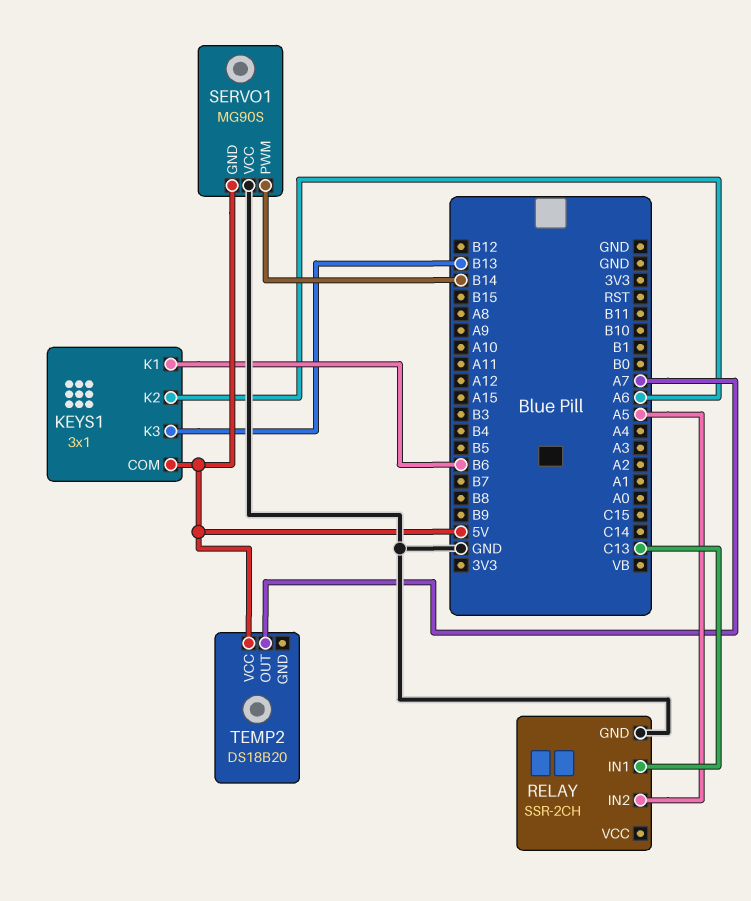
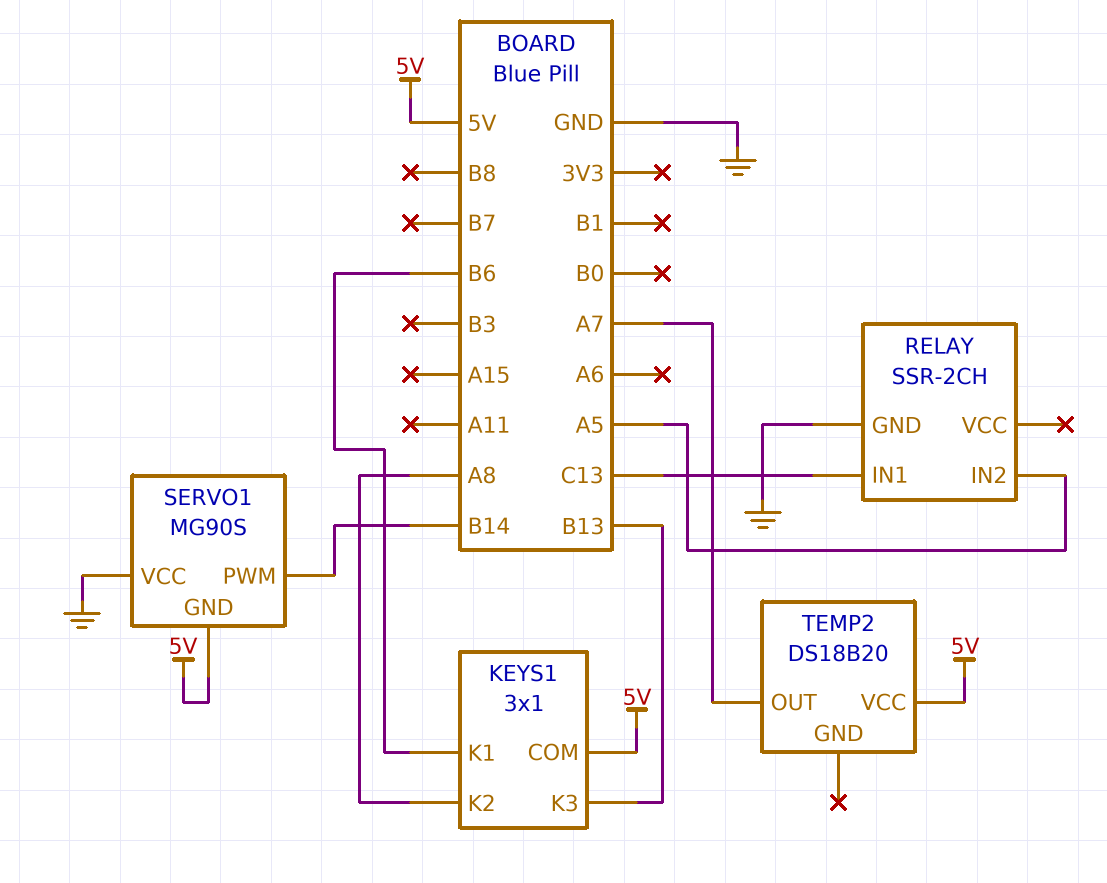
KEYS1 pin K2: A6 -> A8

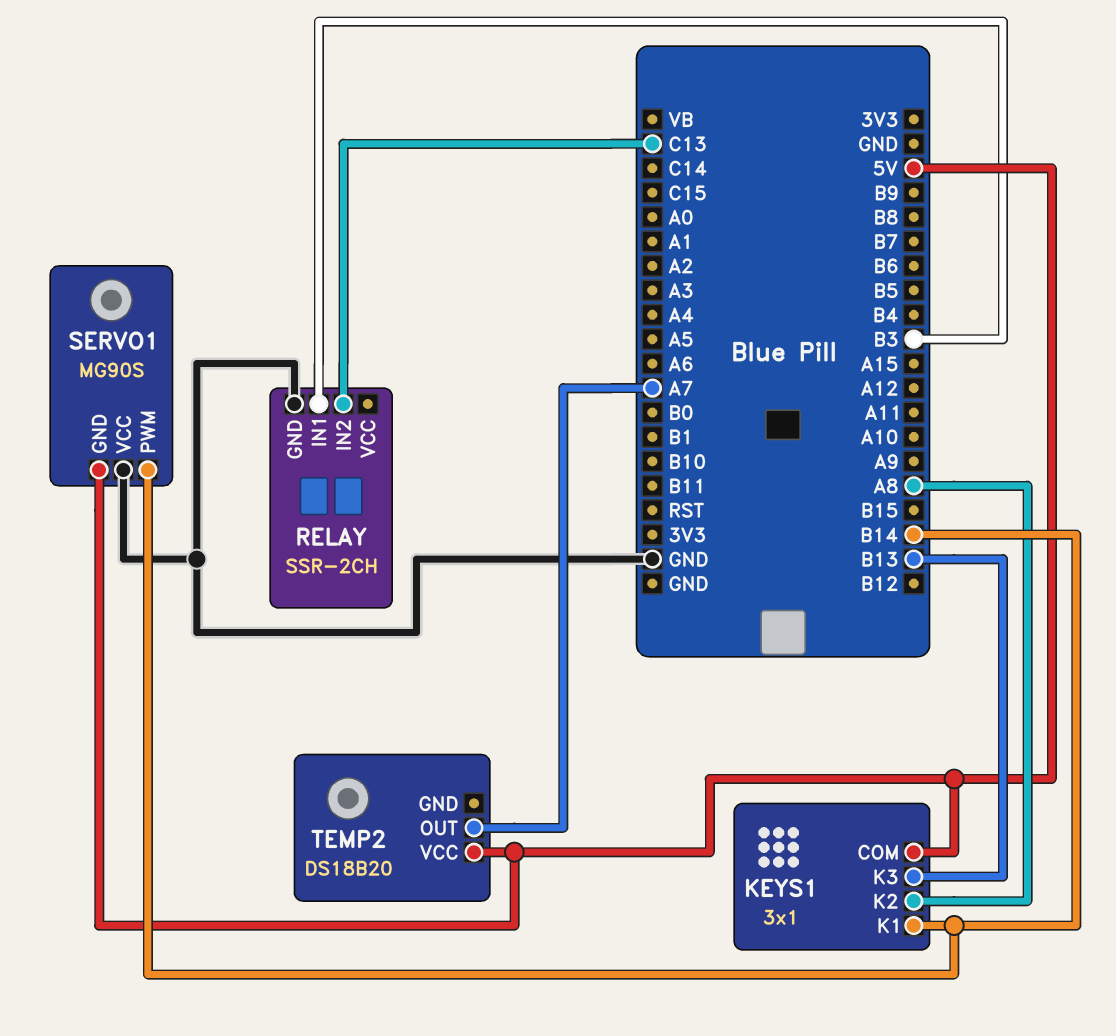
KEYS1 pin K1: B6 -> B14
RELAY pin IN1: C13 -> B3
RELAY pin IN2: A5 -> C13

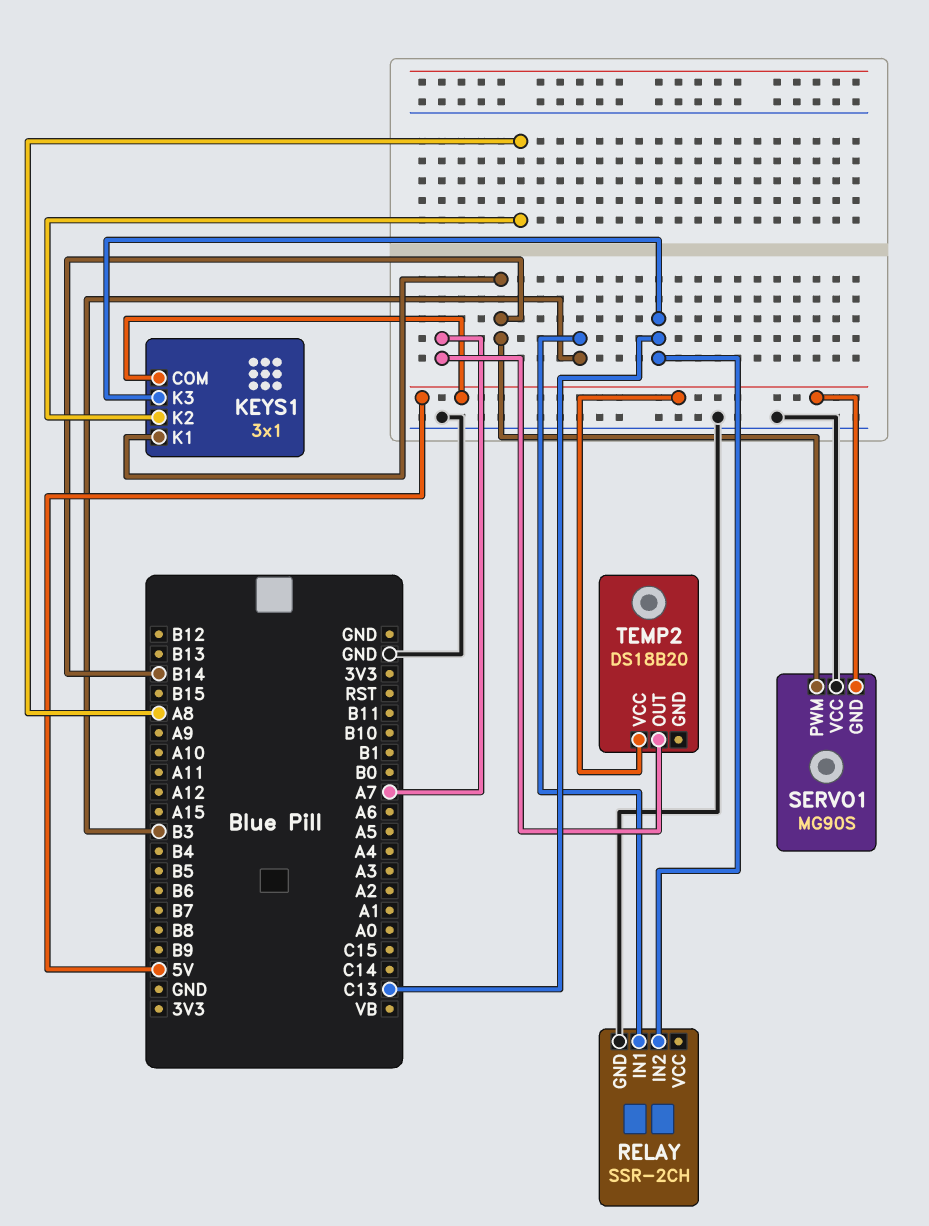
KEYS1 pin K3: B13 -> C13

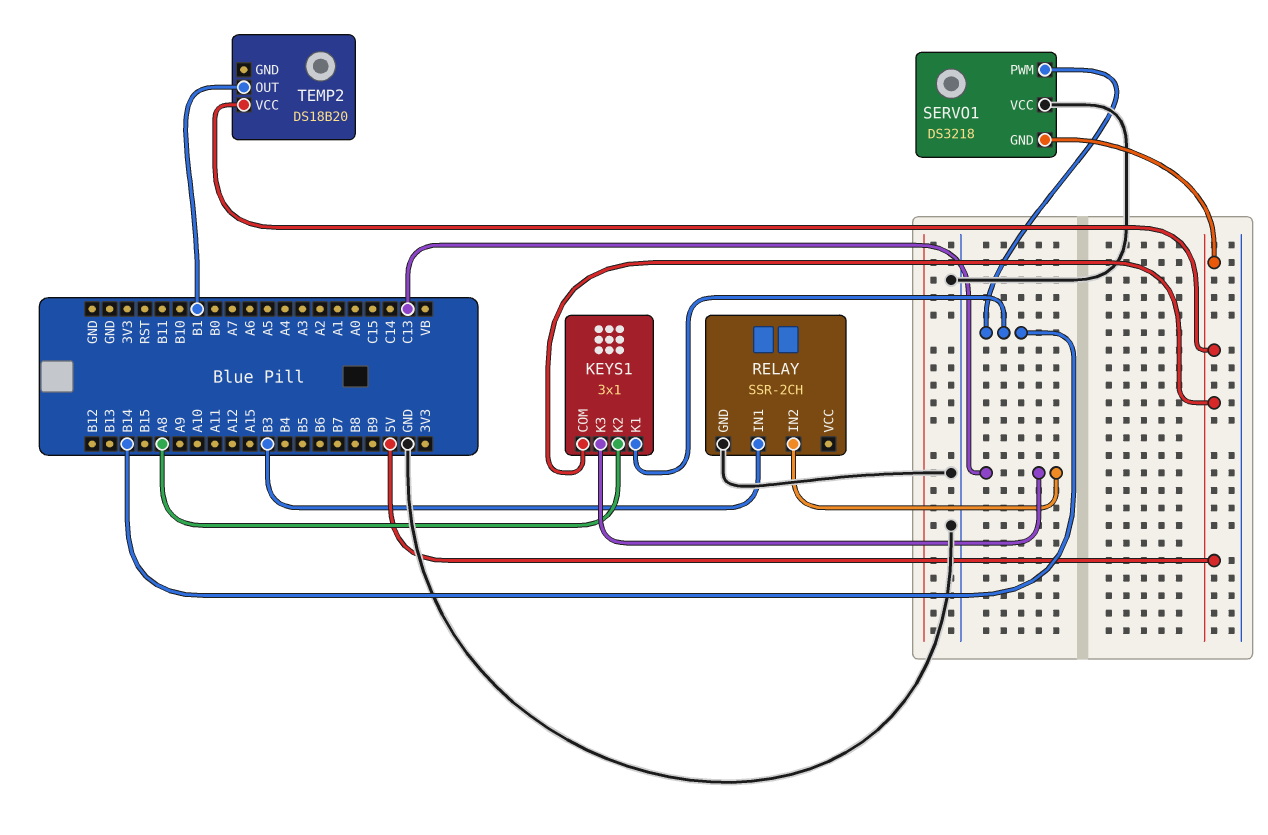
SERVO1: MG90S -> DS3218
TEMP2 pin OUT: A7 -> B1

